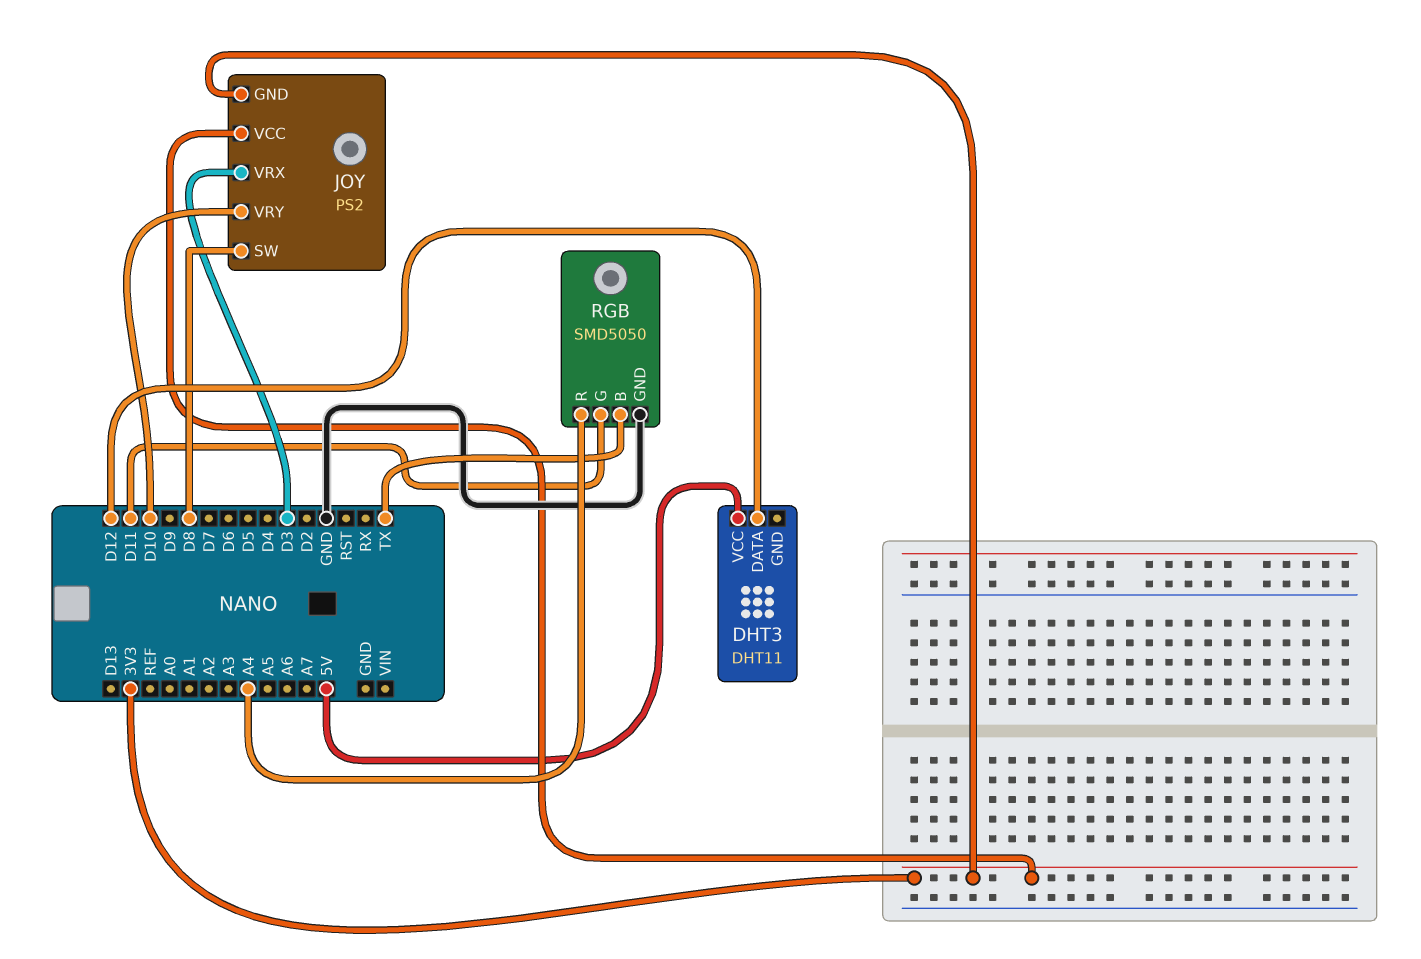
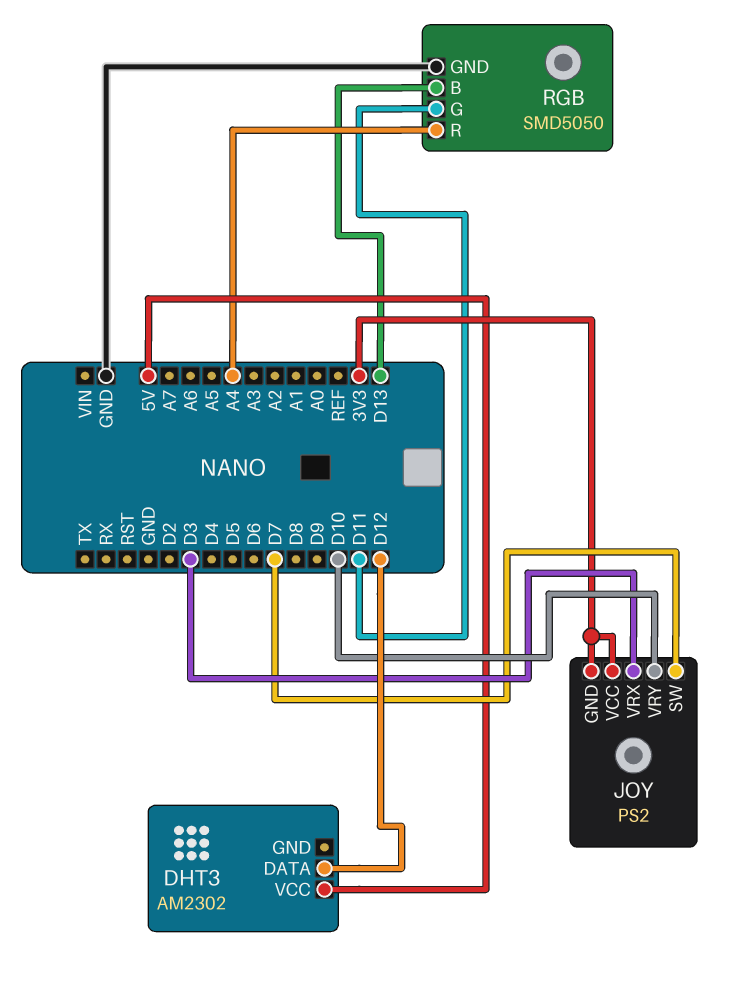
DHT3: DHT11 -> AM2302
JOY pin SW: D8 -> D7
RGB pin B: TX -> D13

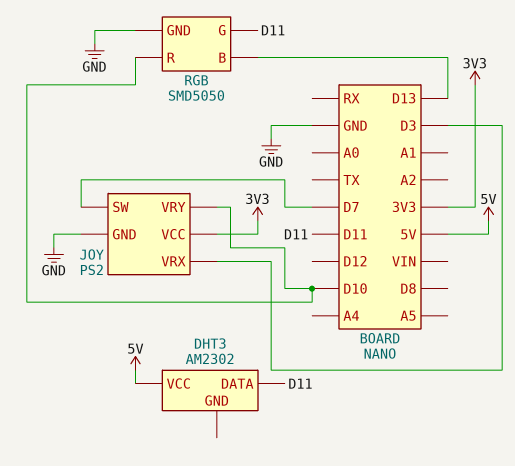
DHT3 pin DATA: D12 -> D11
JOY pin GND: 3V3 -> GND
RGB pin R: A4 -> D10

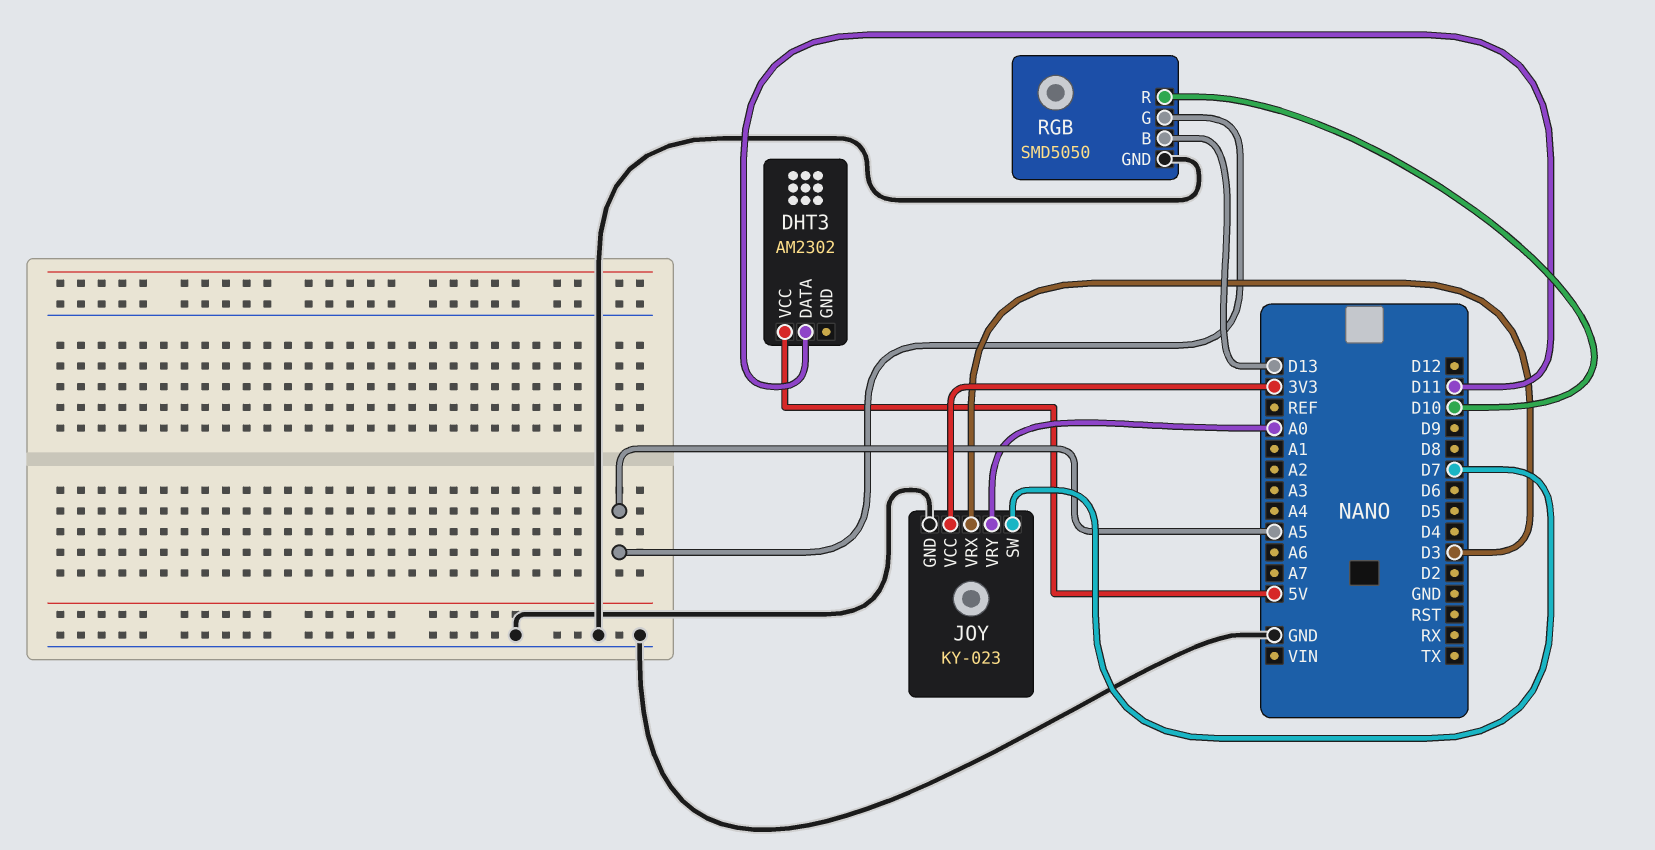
JOY: PS2 -> KY-023
JOY pin VRY: D10 -> A0
RGB pin G: D11 -> A5

